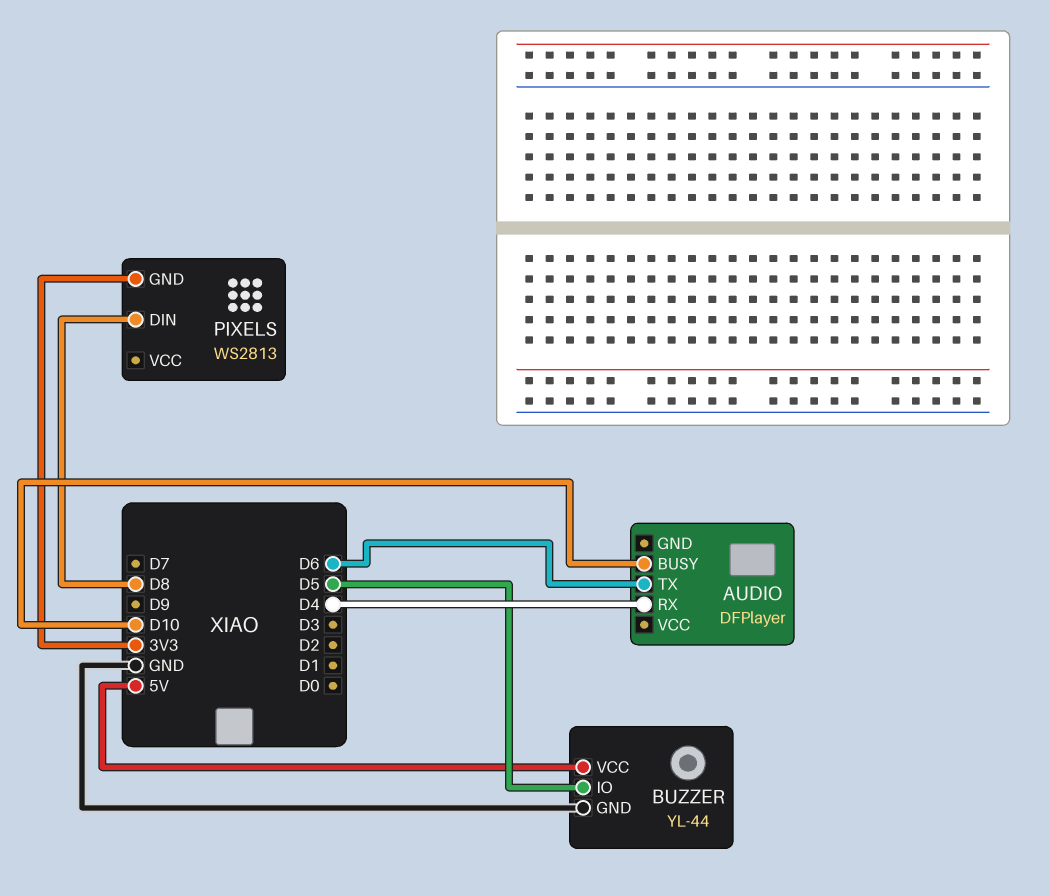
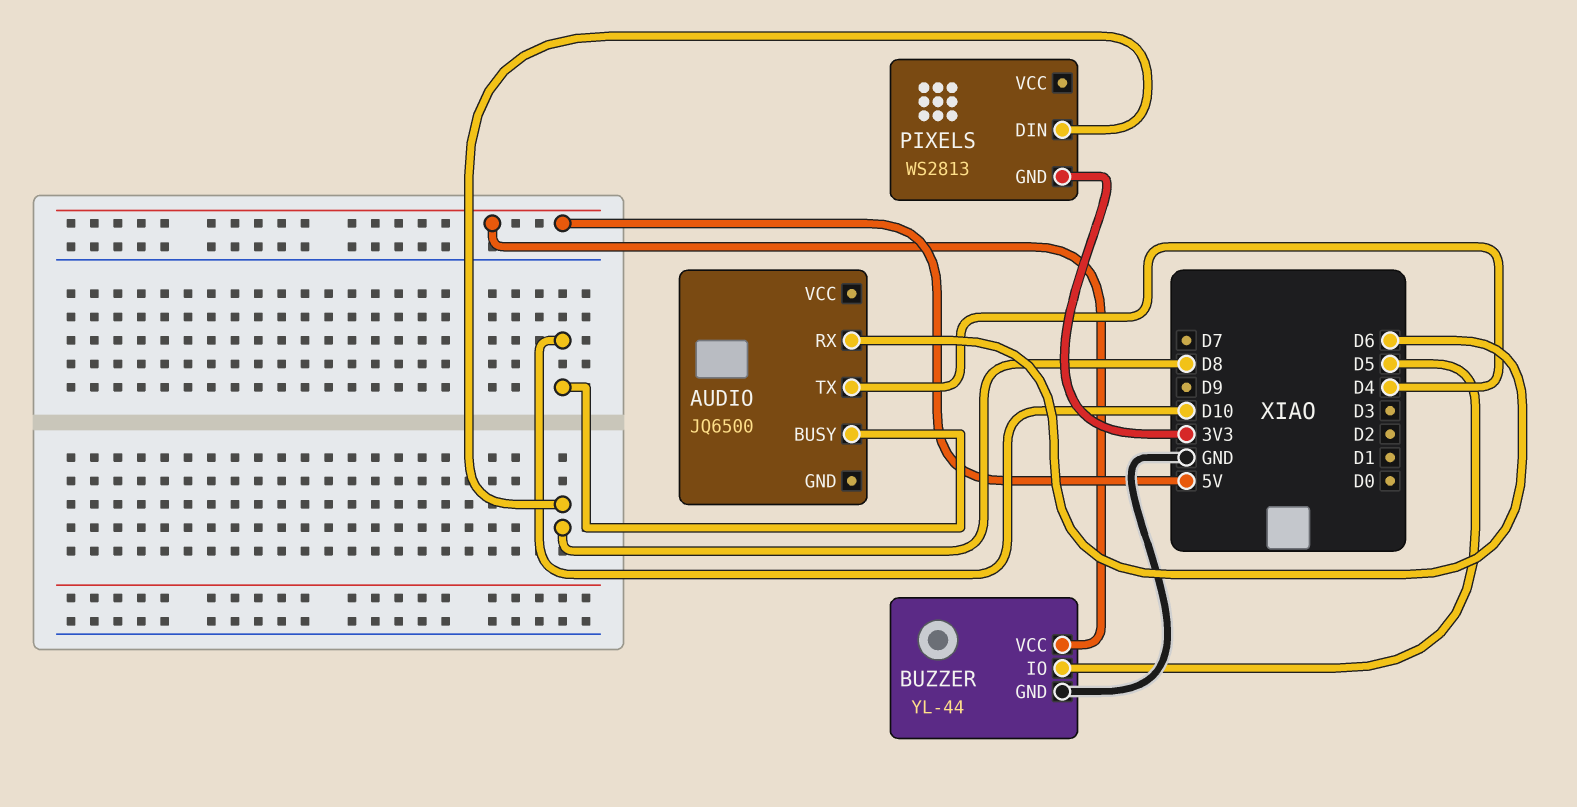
AUDIO: DFPlayer -> JQ6500
AUDIO pin RX: D4 -> D6
AUDIO pin TX: D6 -> D4

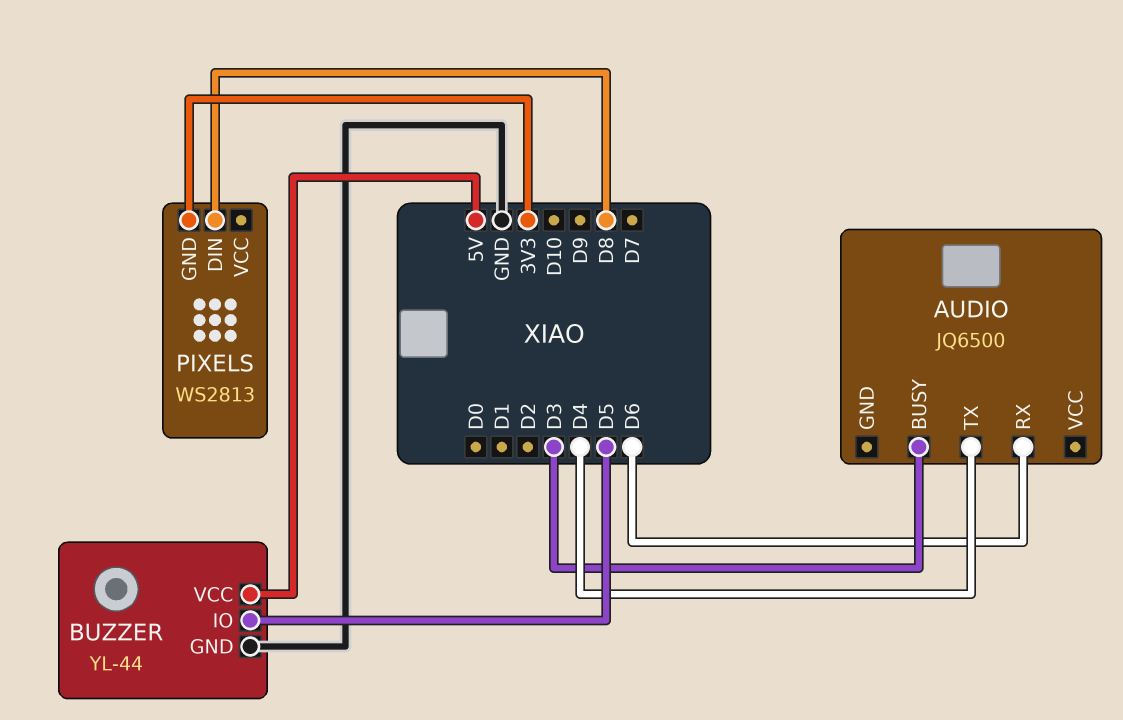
AUDIO pin BUSY: D10 -> D3

